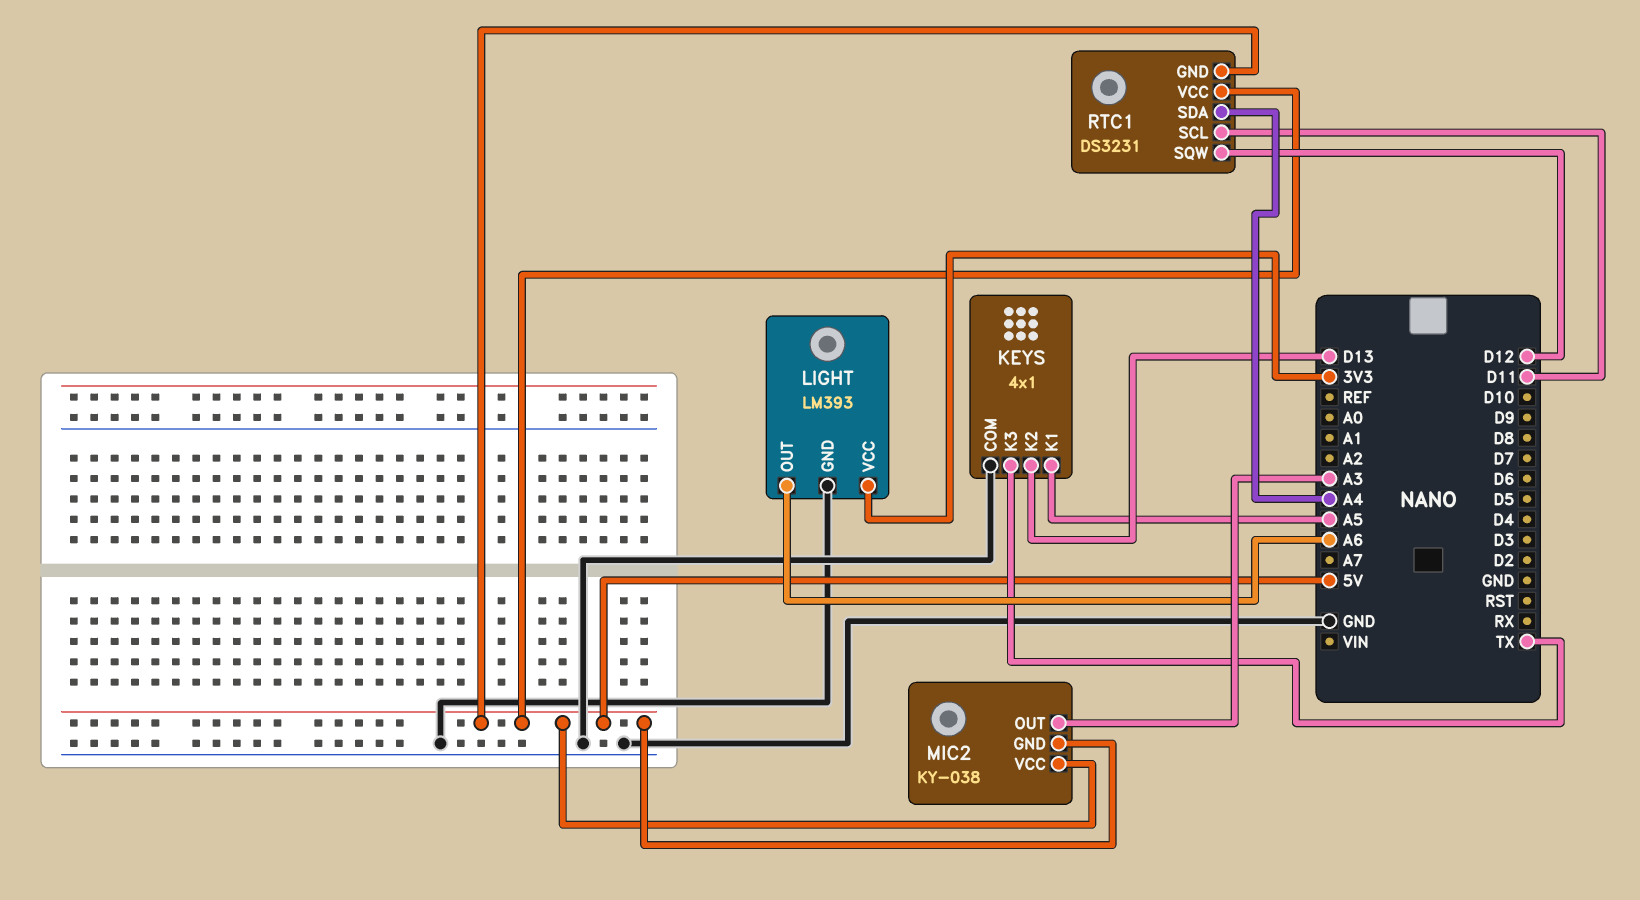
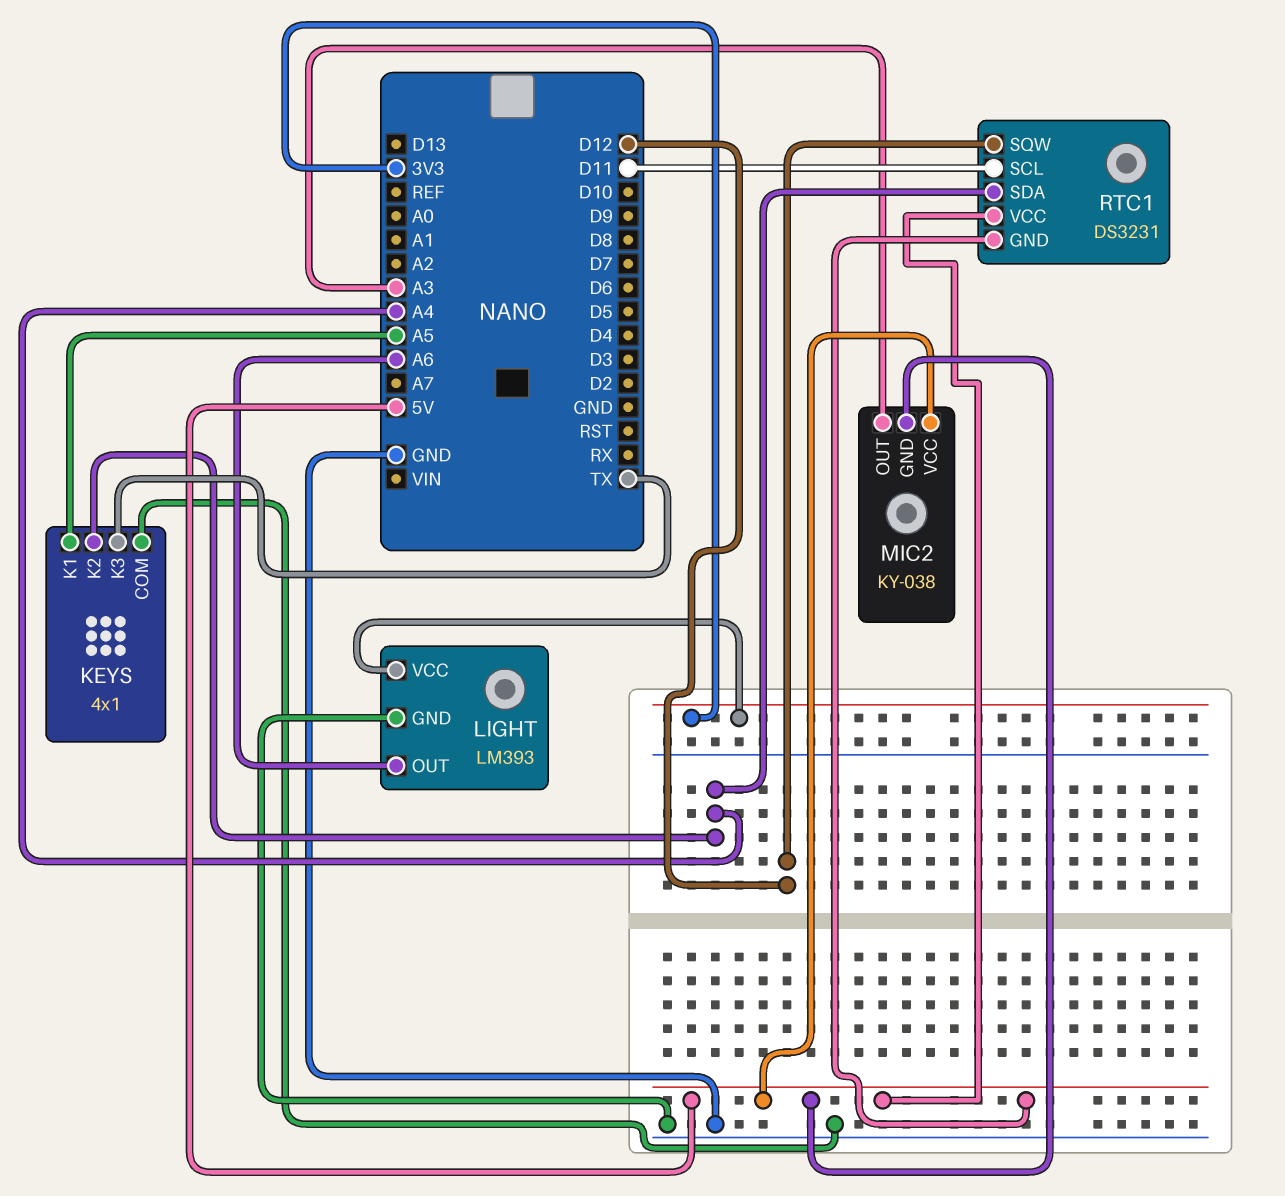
KEYS pin K2: D13 -> A4

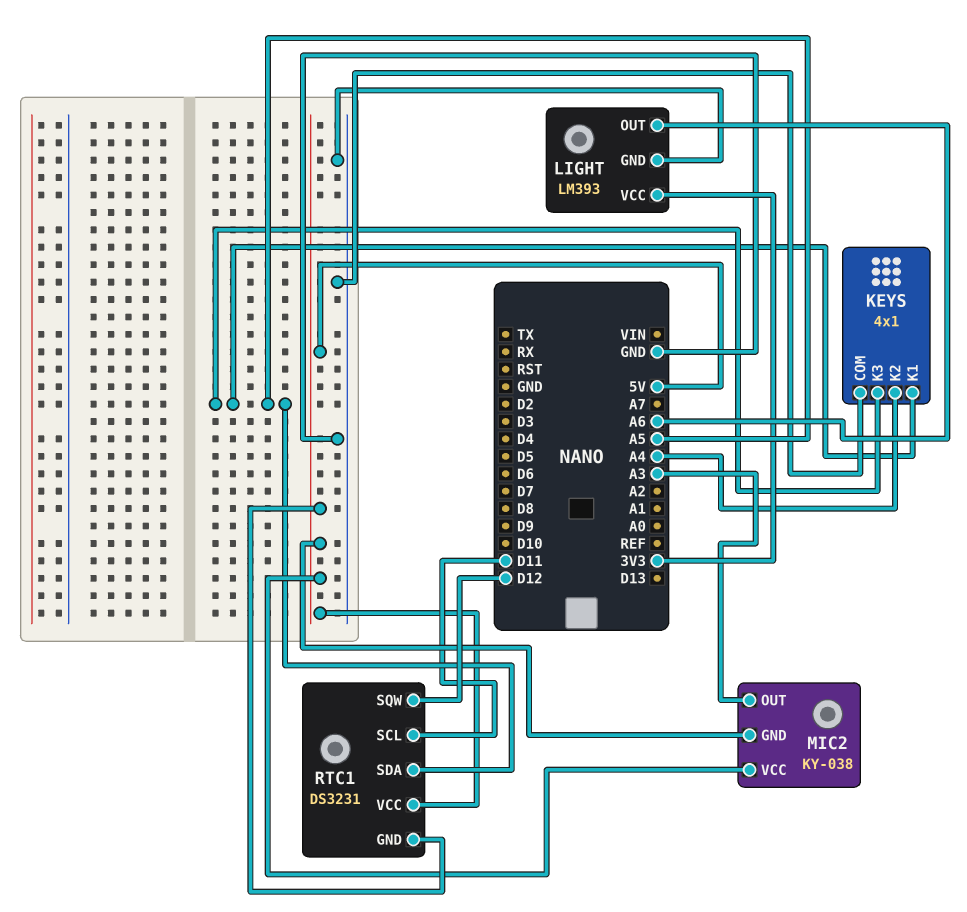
KEYS pin K3: TX -> A5
RTC1 pin SDA: A4 -> A5

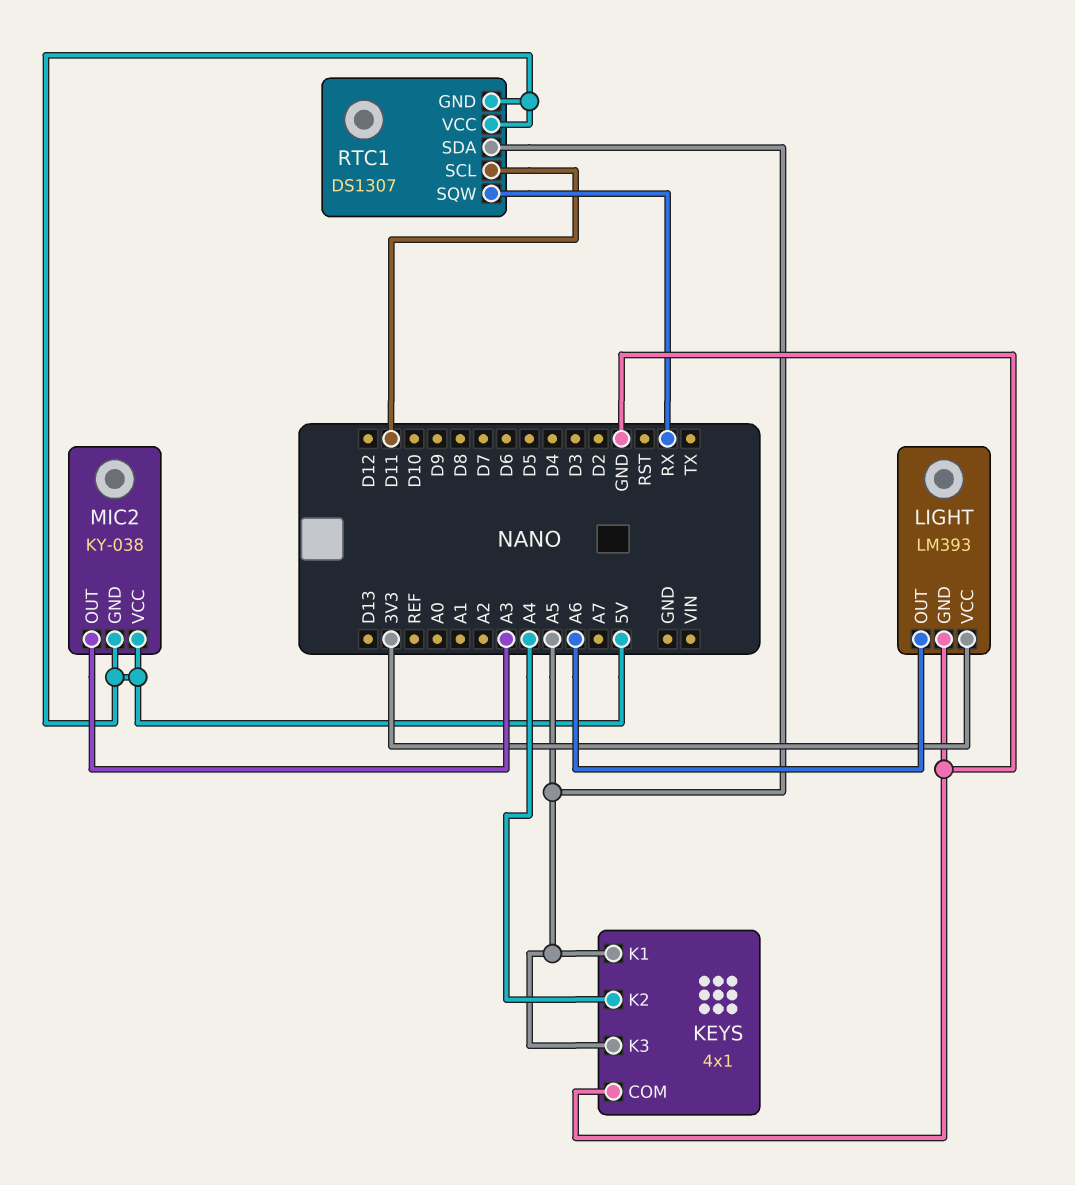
RTC1: DS3231 -> DS1307
RTC1 pin SQW: D12 -> RX

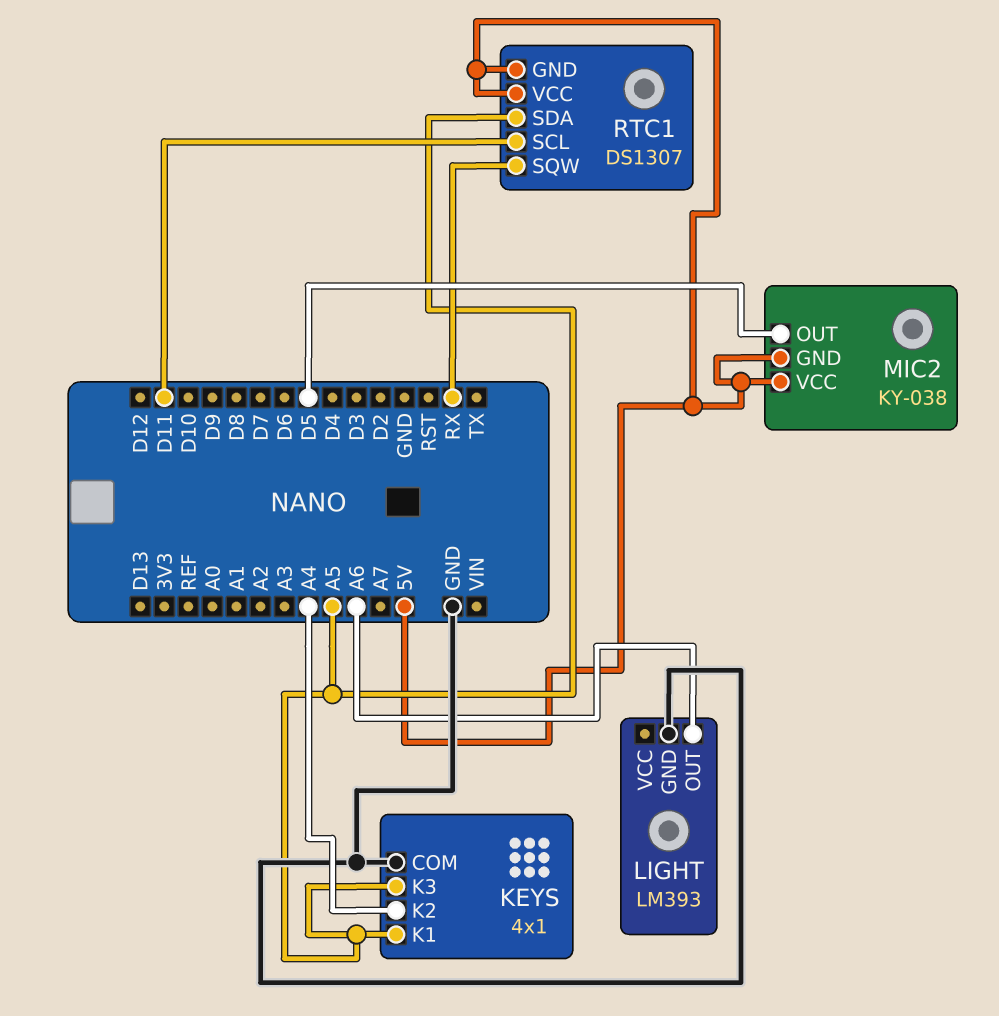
LIGHT pin VCC: 3V3 -> none
MIC2 pin OUT: A3 -> D5

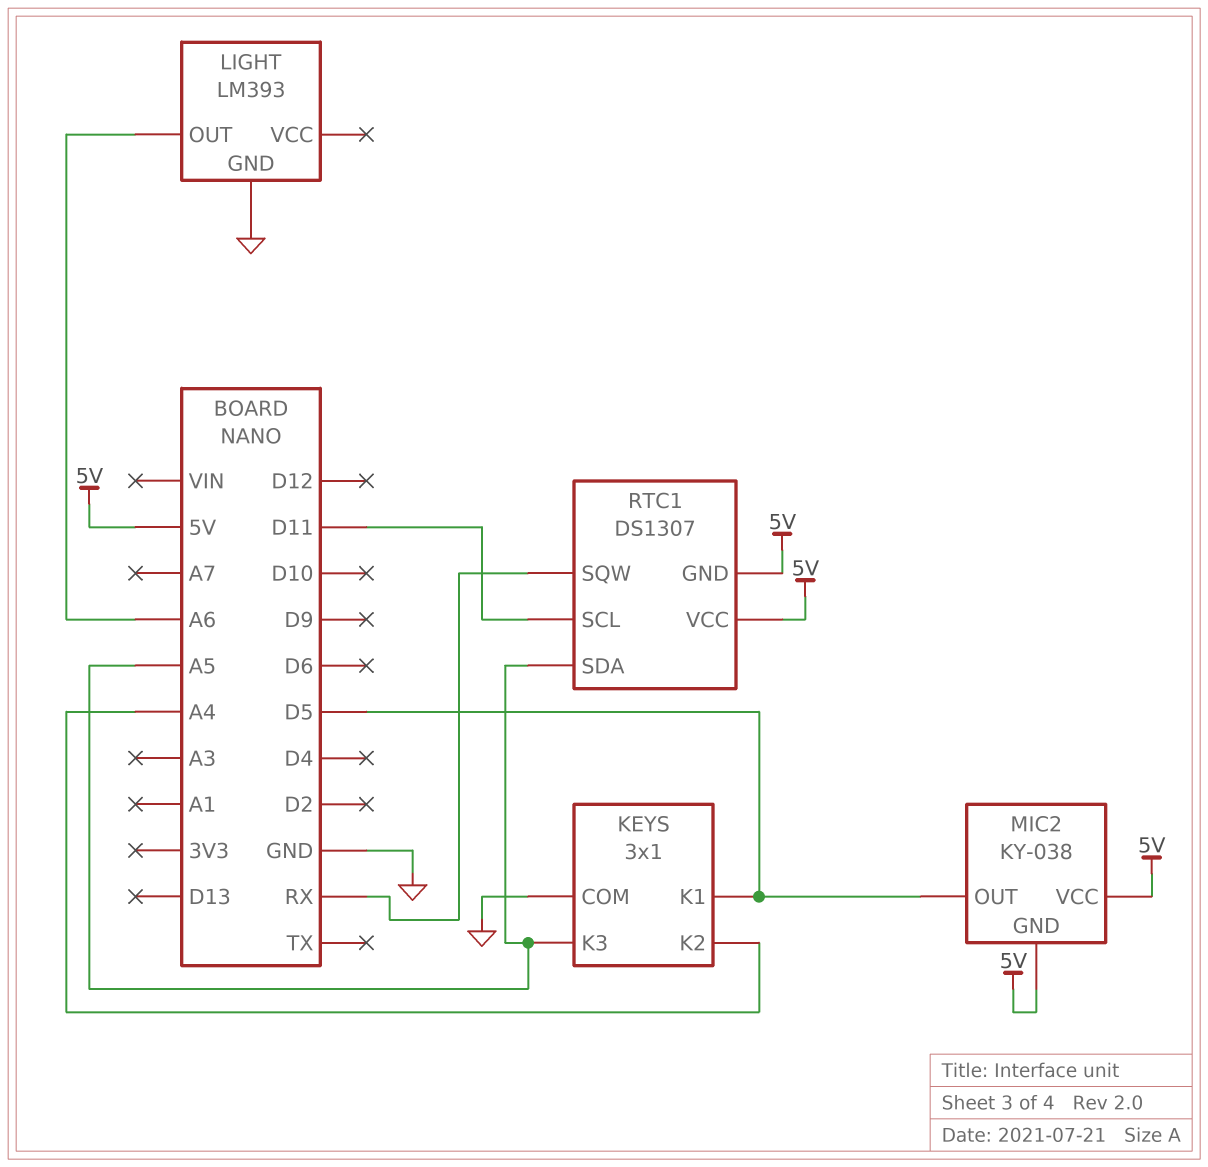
KEYS: 4x1 -> 3x1
KEYS pin K1: A5 -> D5

